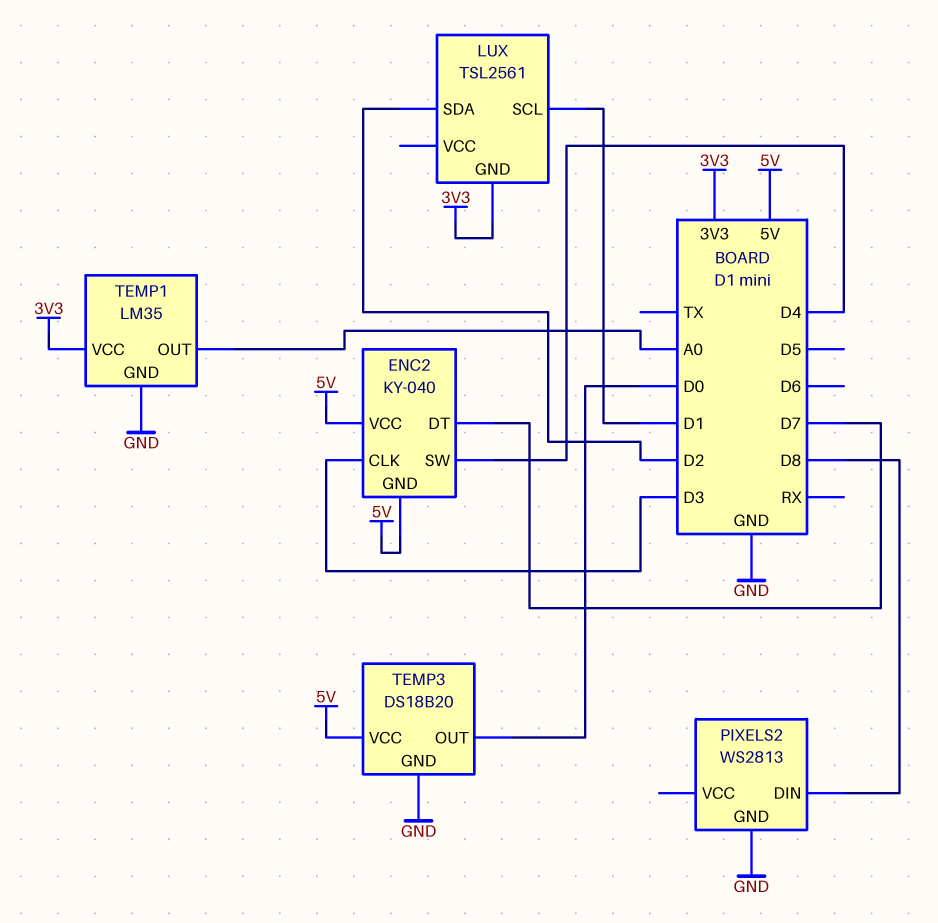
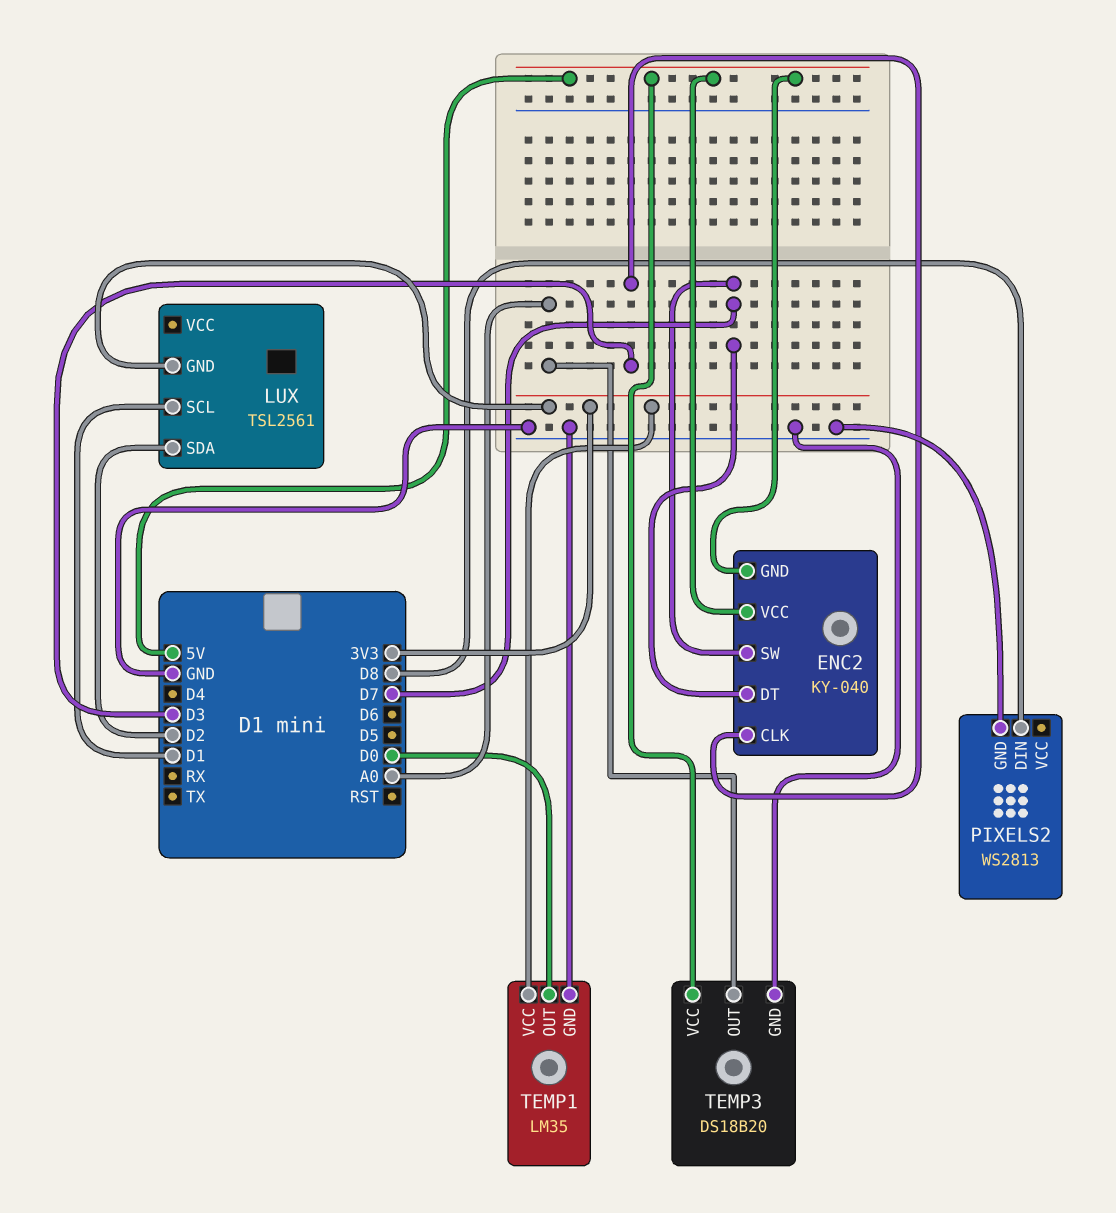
ENC2 pin SW: D4 -> D7
TEMP1 pin OUT: A0 -> D0
TEMP3 pin OUT: D0 -> A0

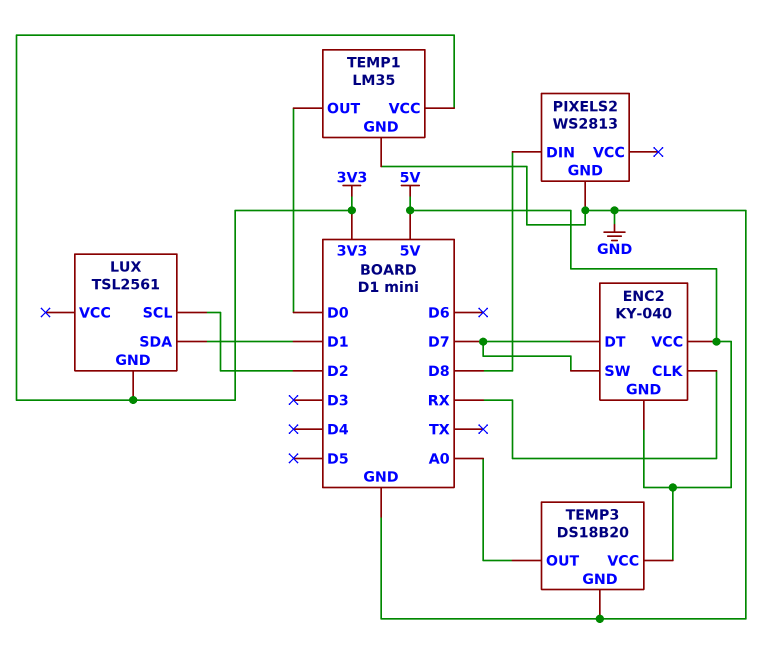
ENC2 pin CLK: D3 -> RX
LUX pin SCL: D1 -> D2
LUX pin SDA: D2 -> D1

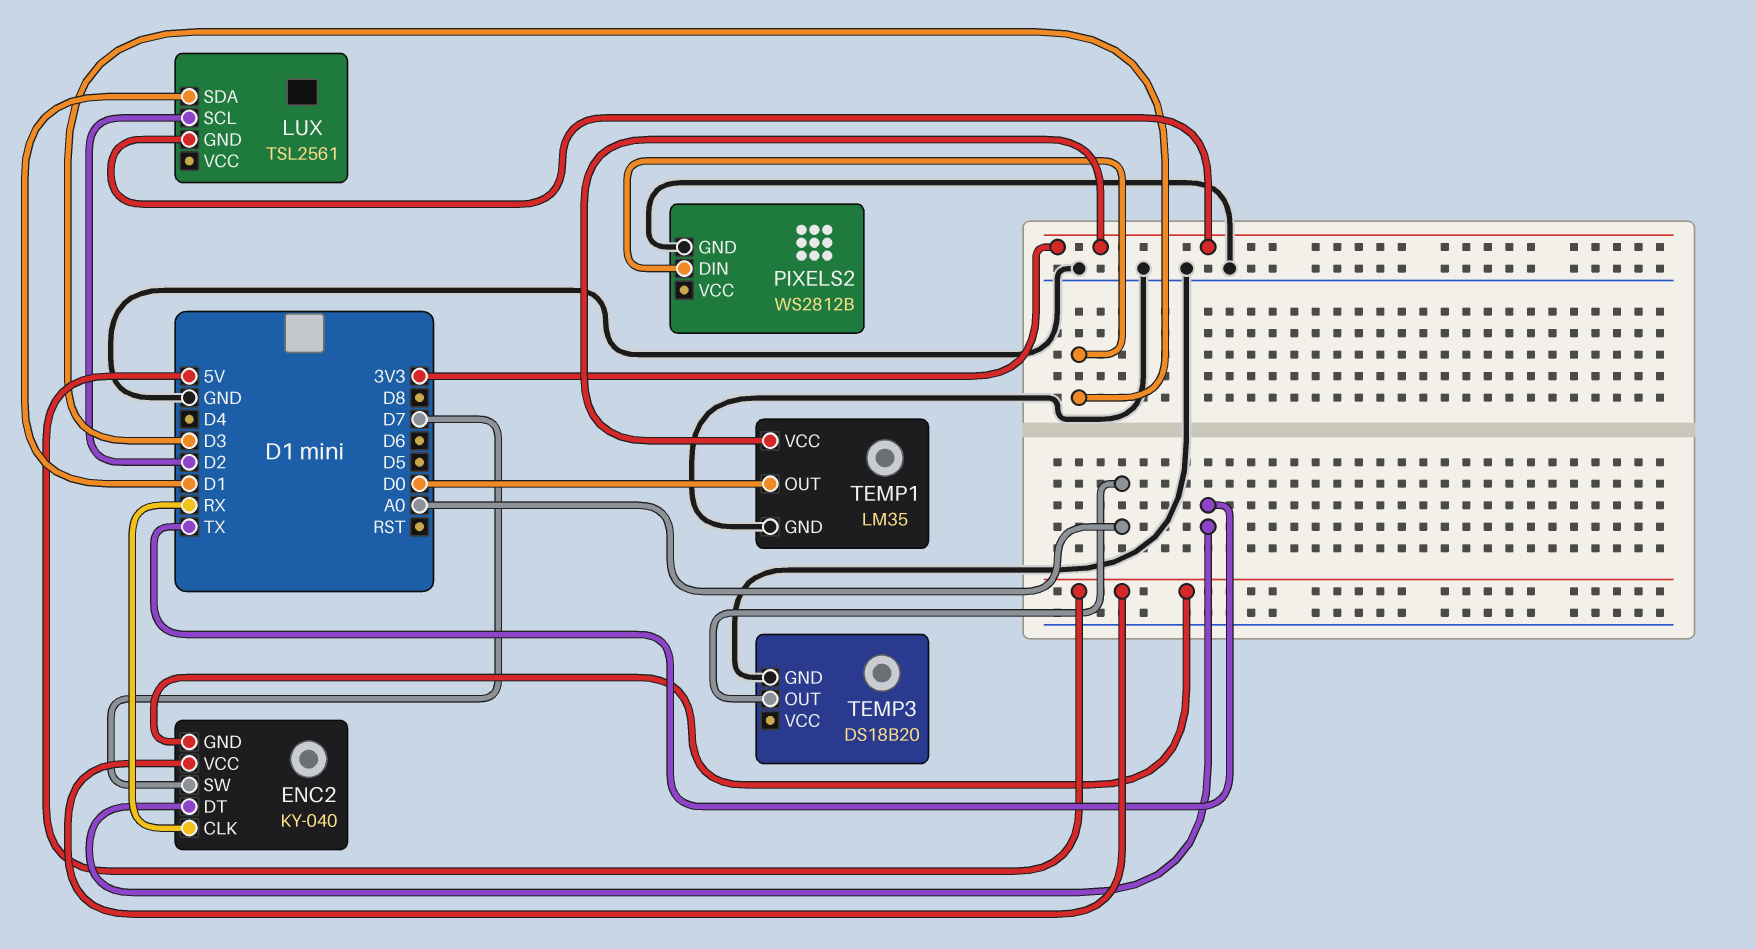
ENC2 pin DT: D7 -> TX
PIXELS2: WS2813 -> WS2812B
PIXELS2 pin DIN: D8 -> D3
TEMP3 pin VCC: 5V -> none

